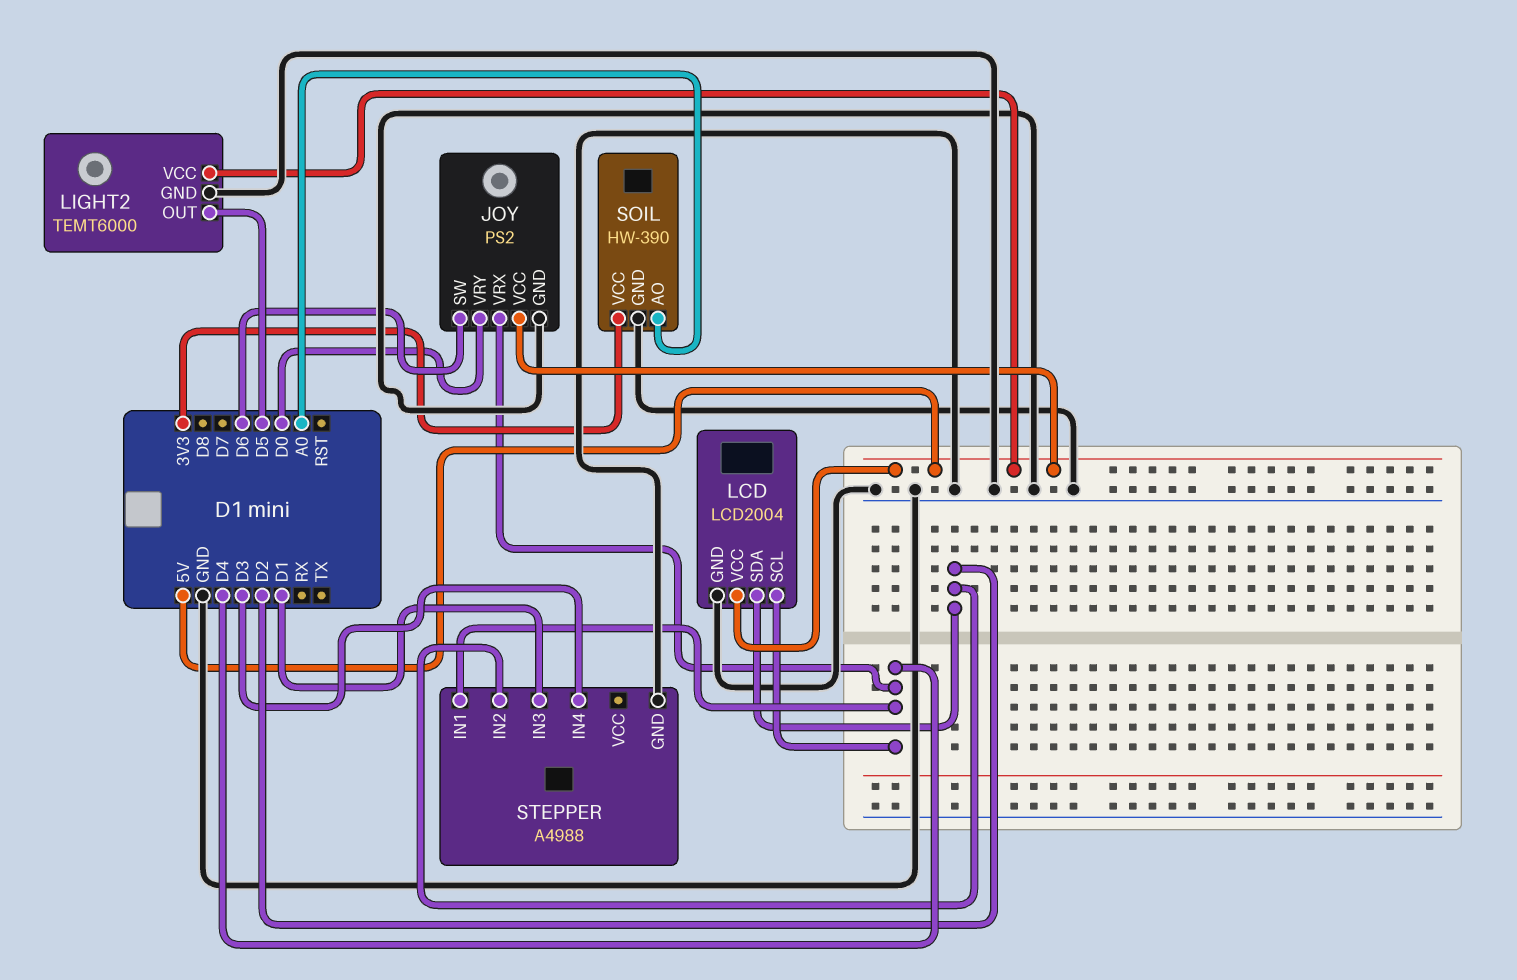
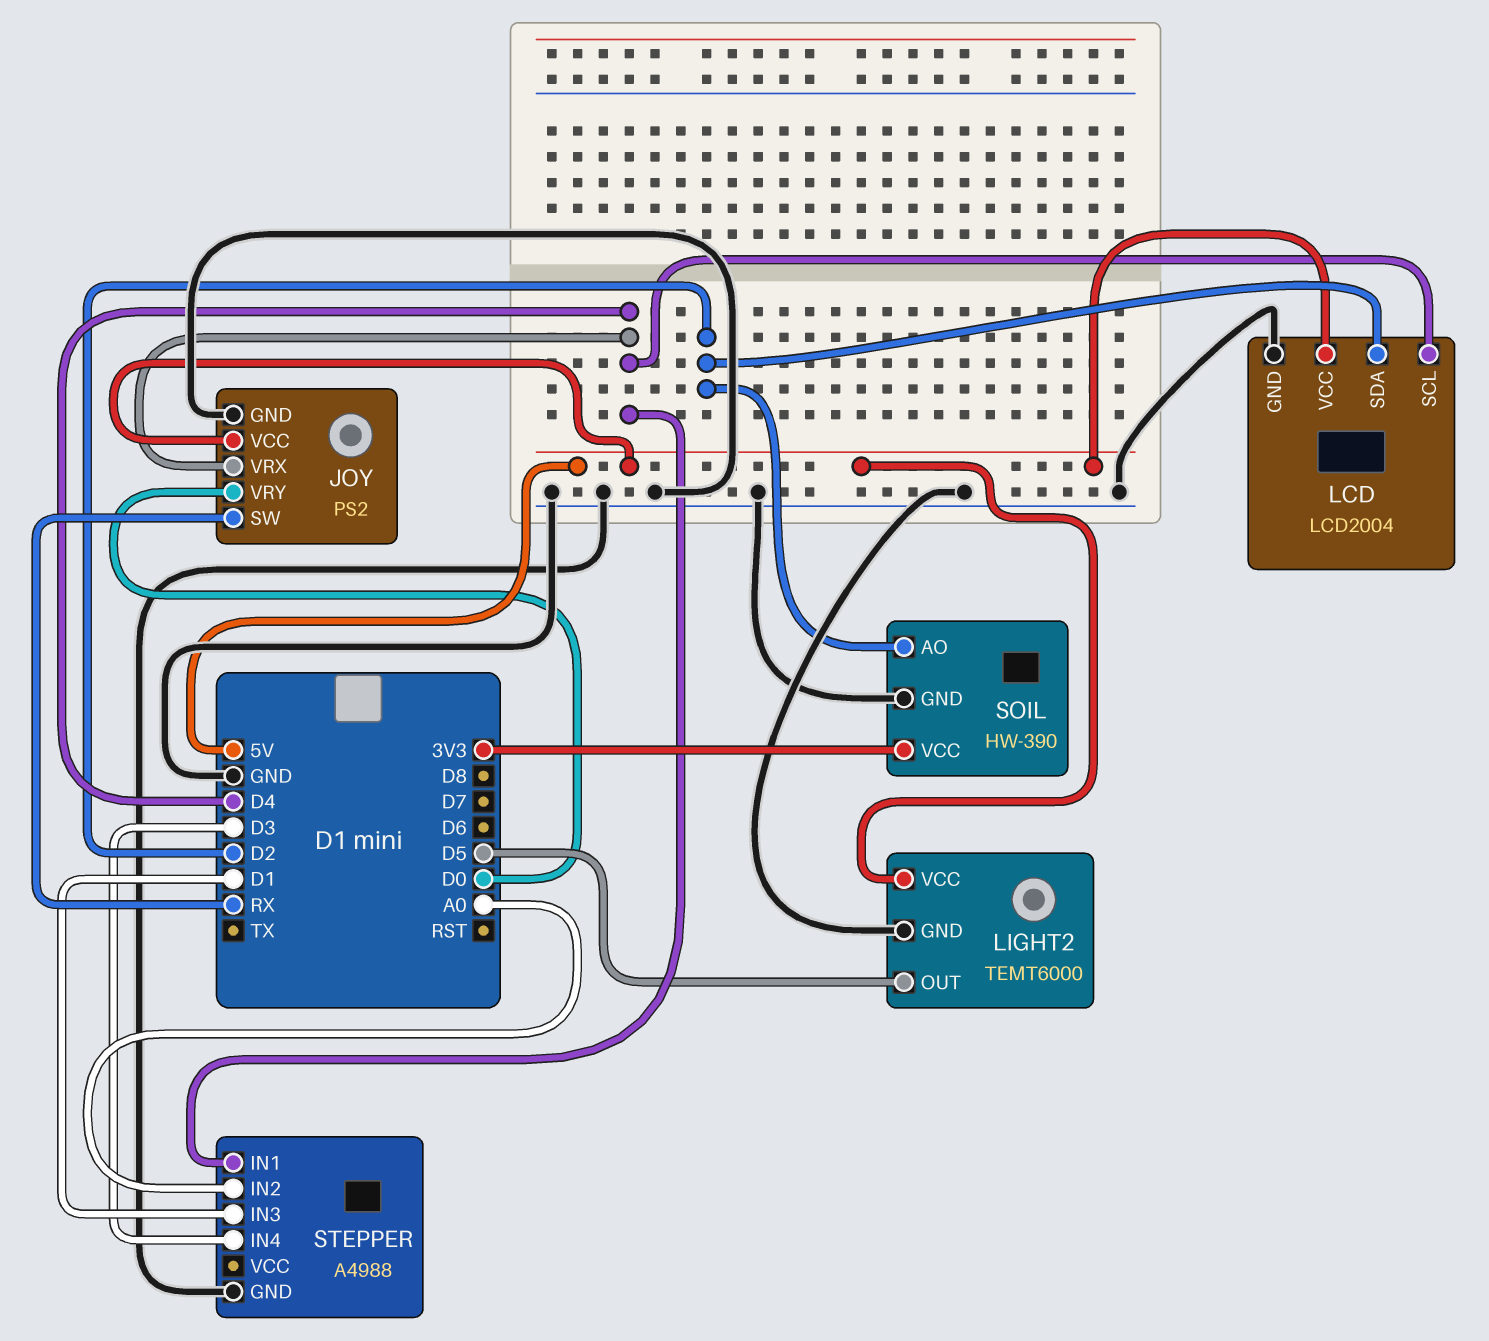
JOY pin SW: D6 -> RX
SOIL pin AO: A0 -> D2
STEPPER pin IN2: D2 -> A0

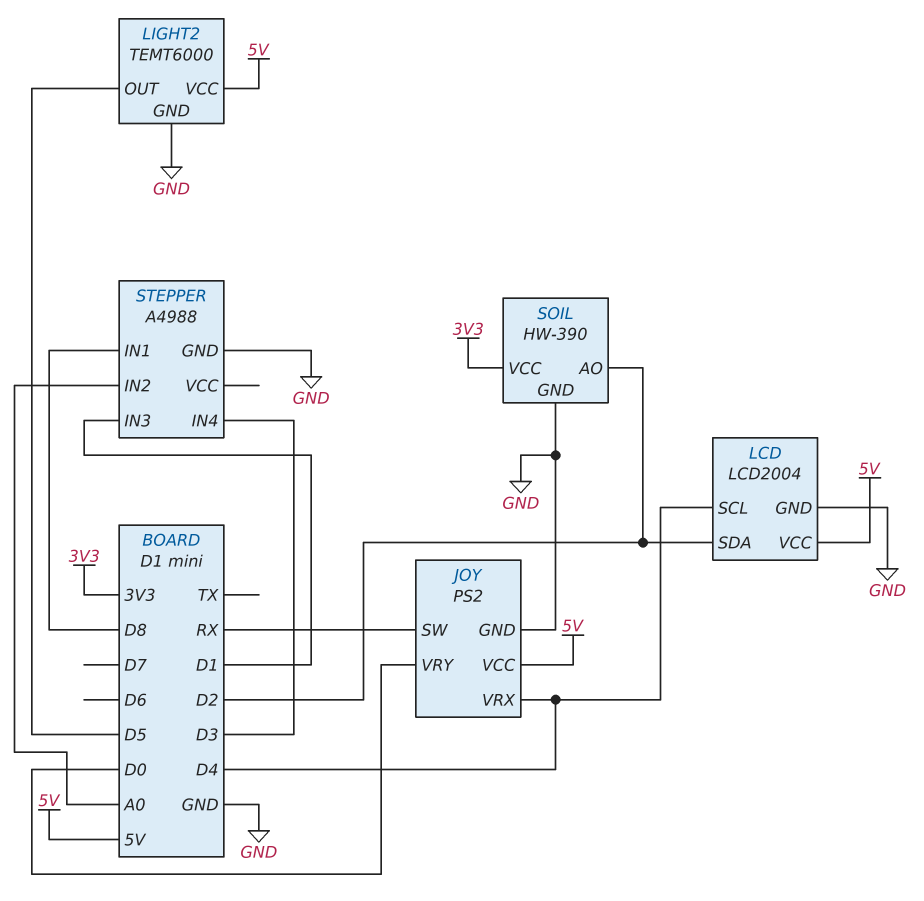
STEPPER pin IN1: D4 -> D8

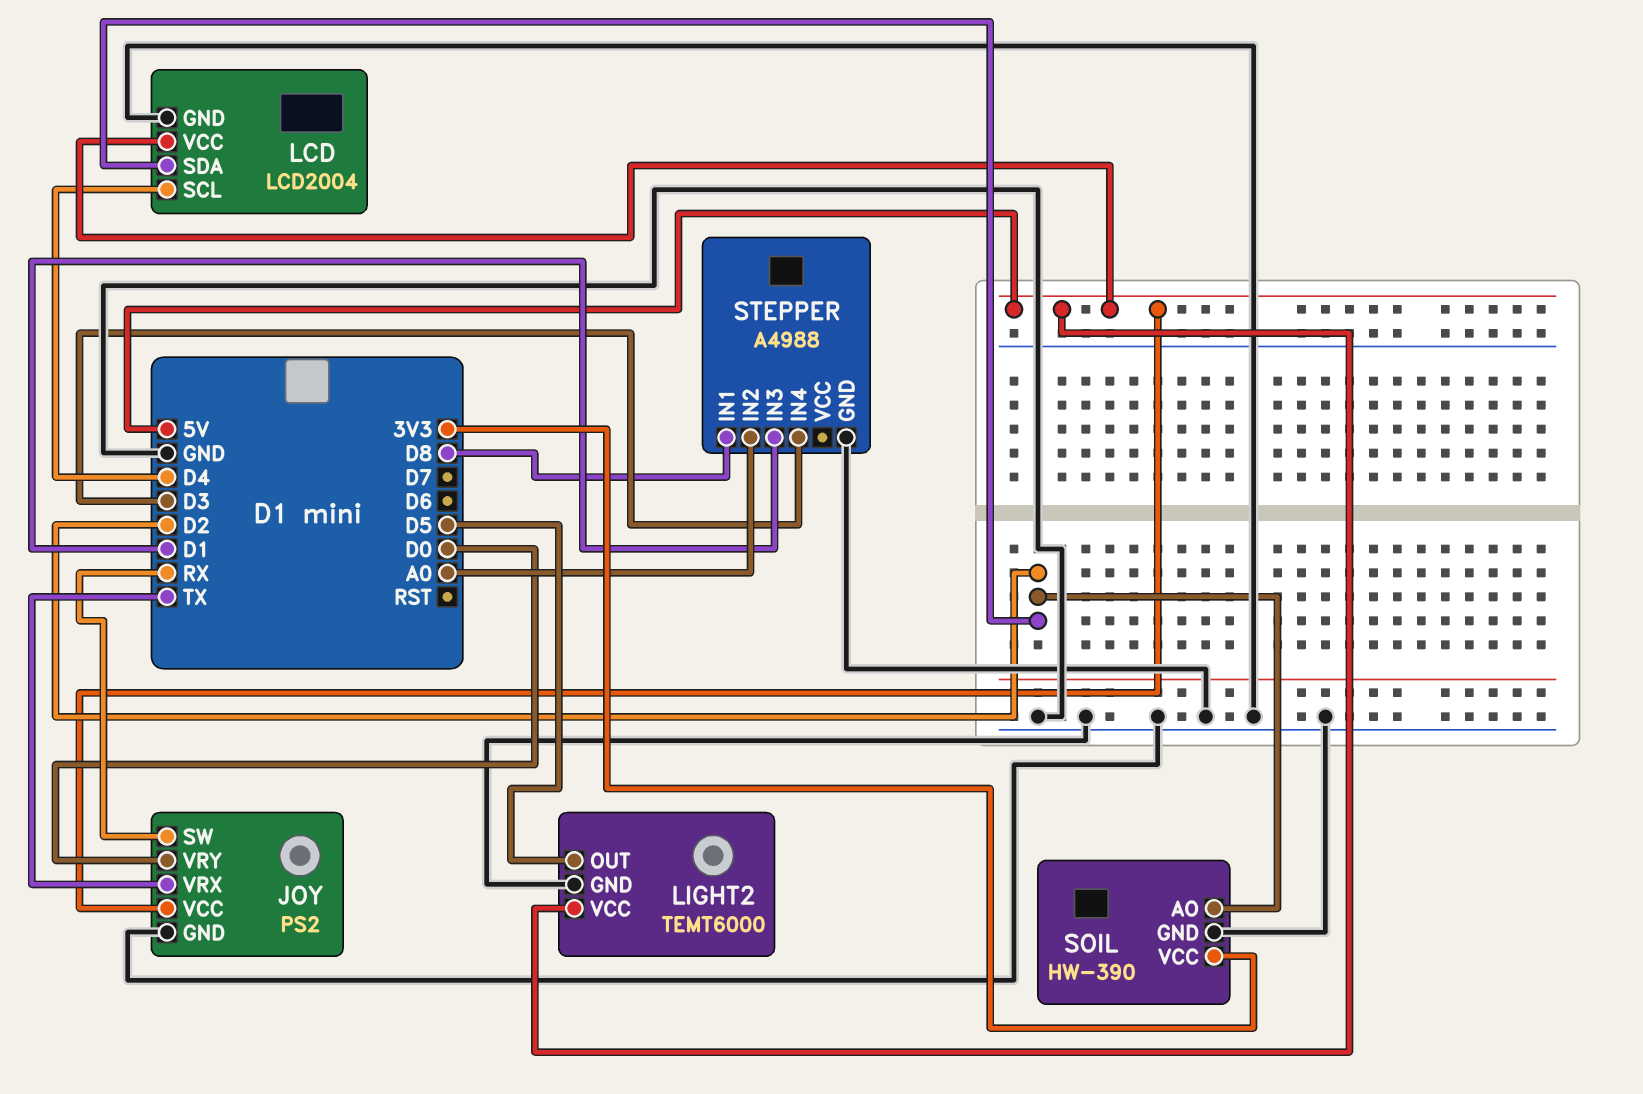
JOY pin VRX: D4 -> TX

